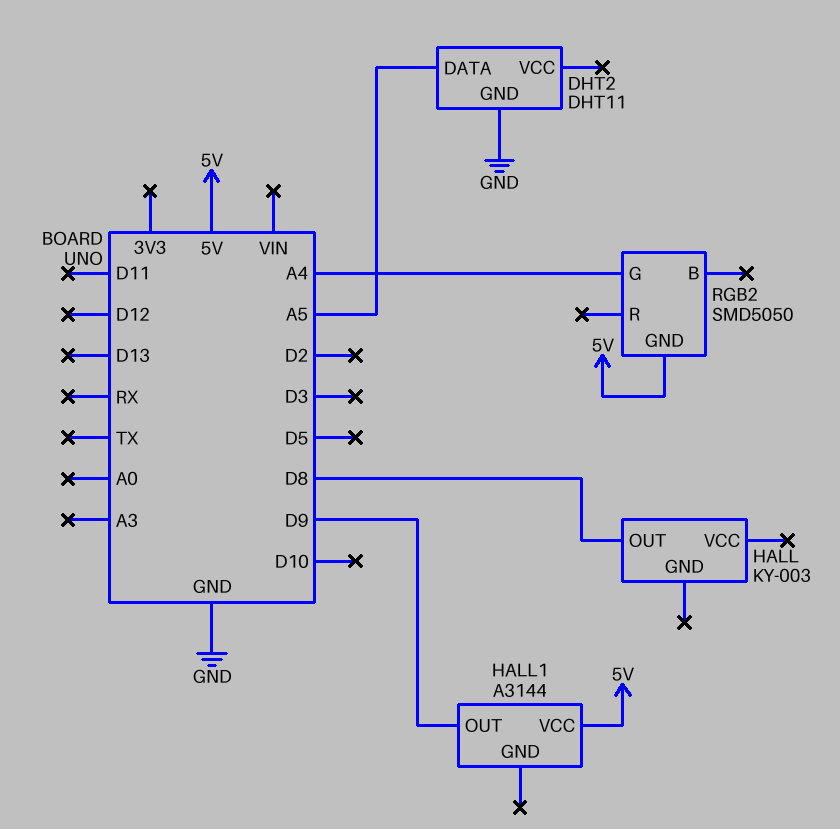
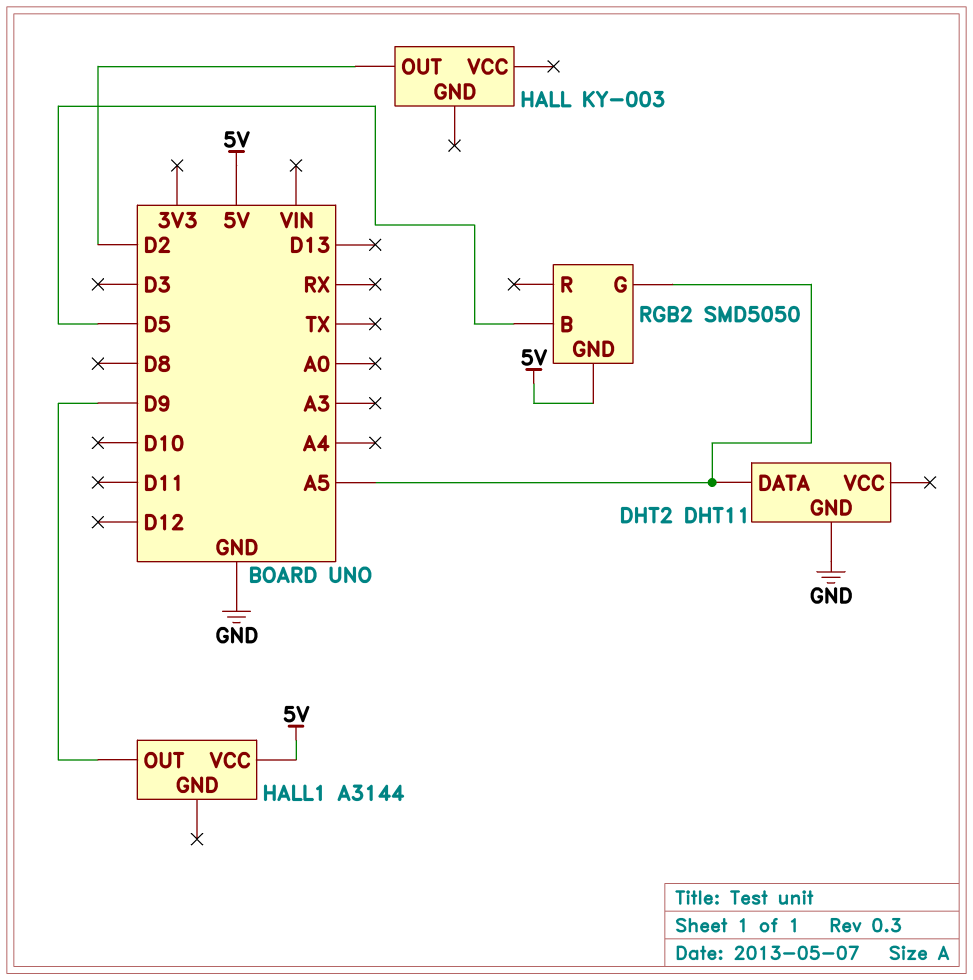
HALL pin OUT: D8 -> D2
RGB2 pin B: none -> D5
RGB2 pin G: A4 -> A5

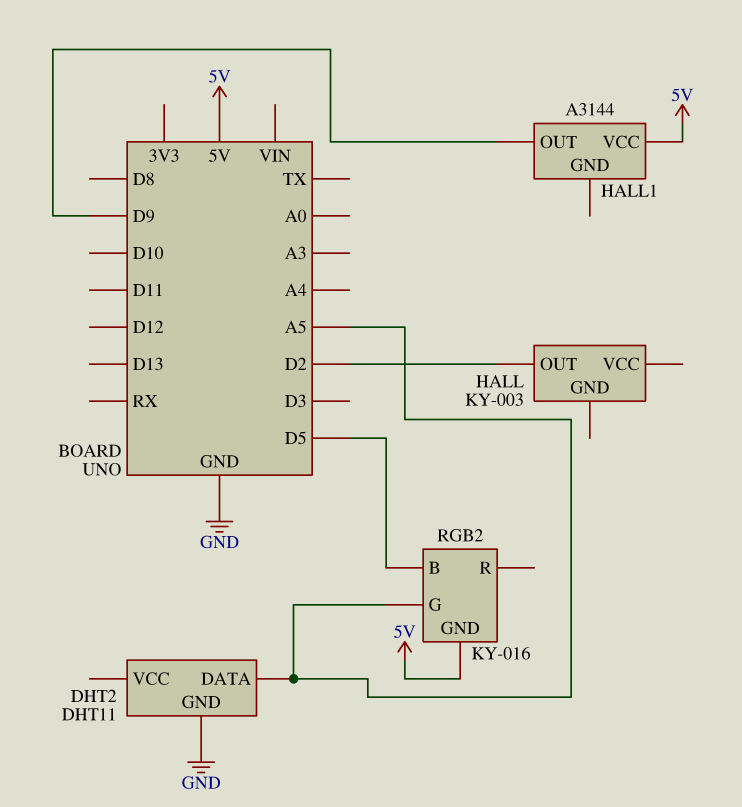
RGB2: SMD5050 -> KY-016

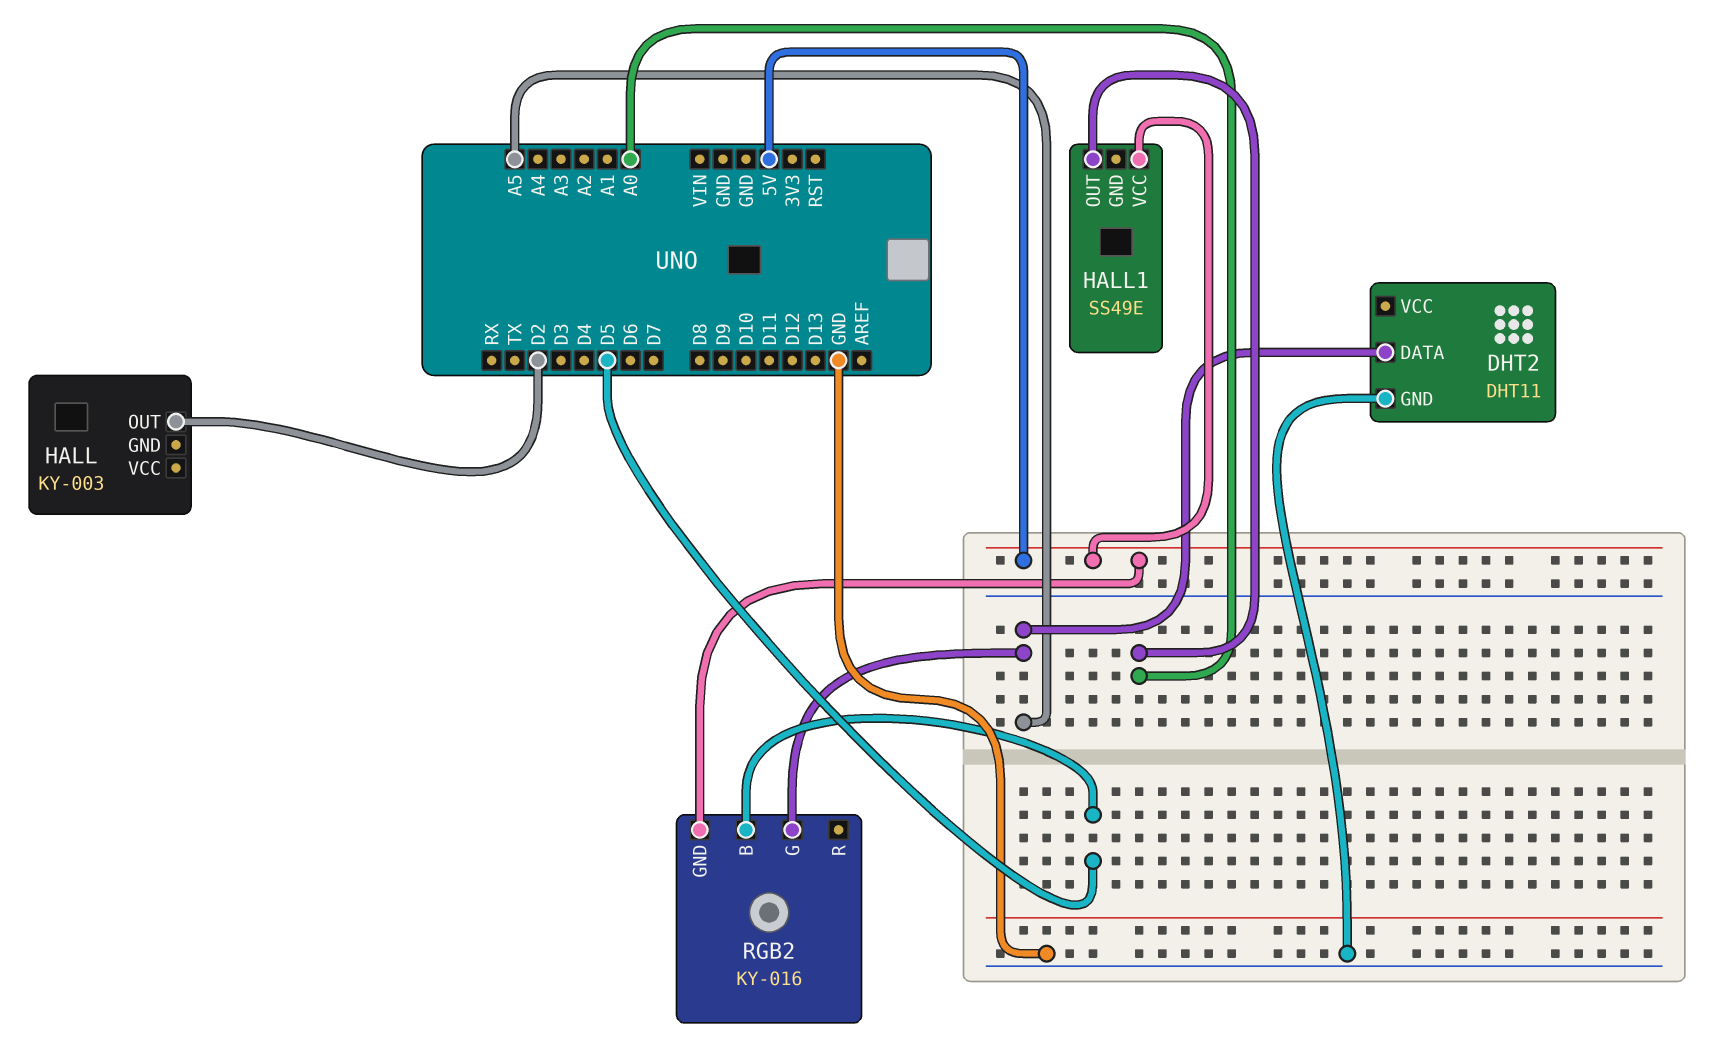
HALL1: A3144 -> SS49E
HALL1 pin OUT: D9 -> A0

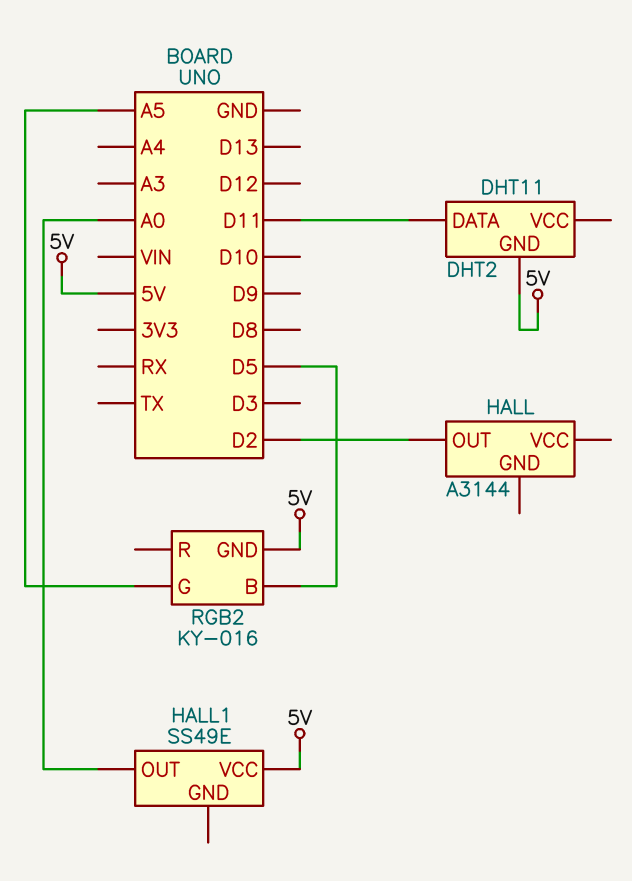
DHT2 pin DATA: A5 -> D11
DHT2 pin GND: GND -> 5V
HALL: KY-003 -> A3144

